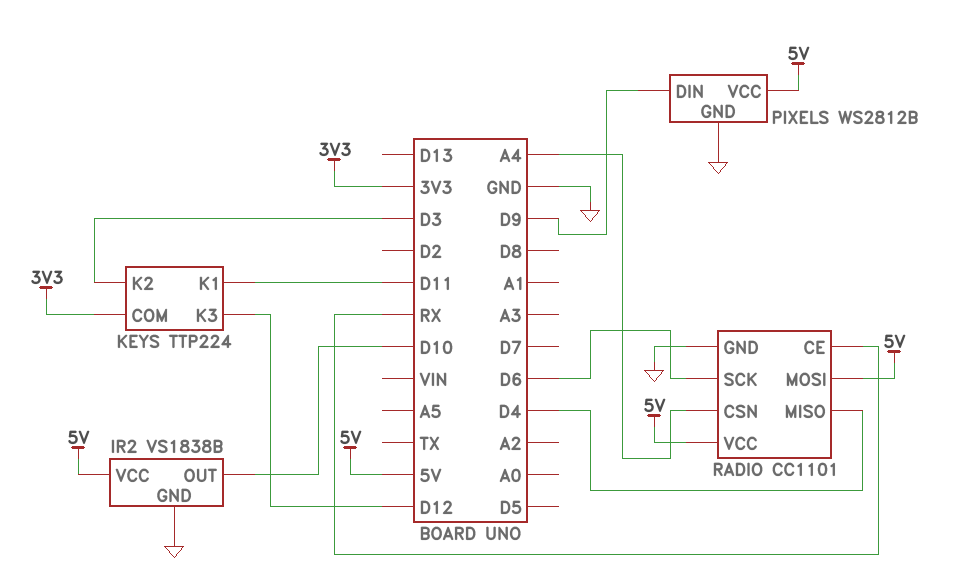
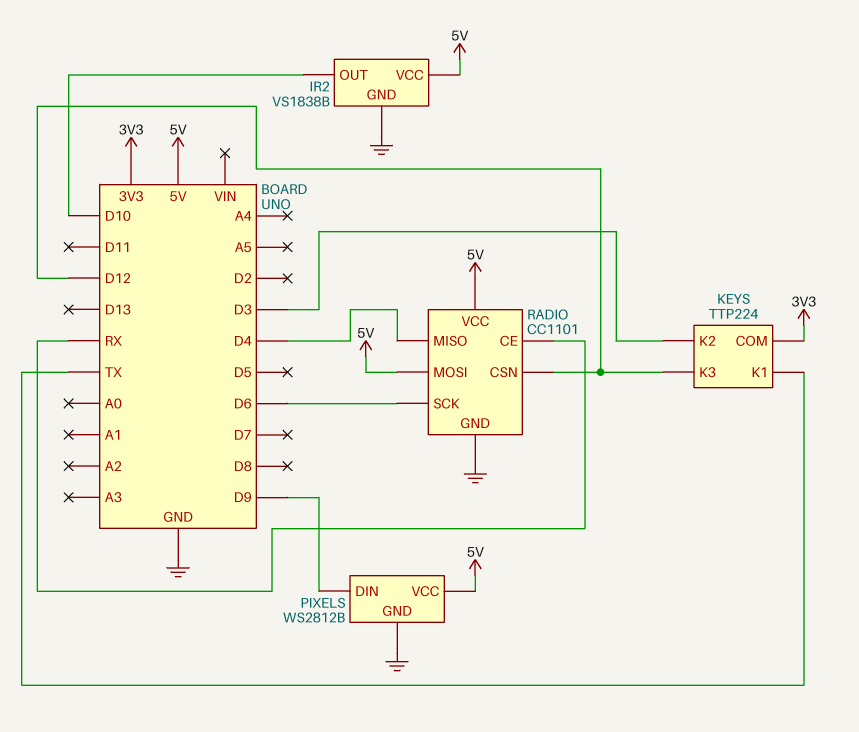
KEYS pin K1: D11 -> TX
RADIO pin CSN: A4 -> D12

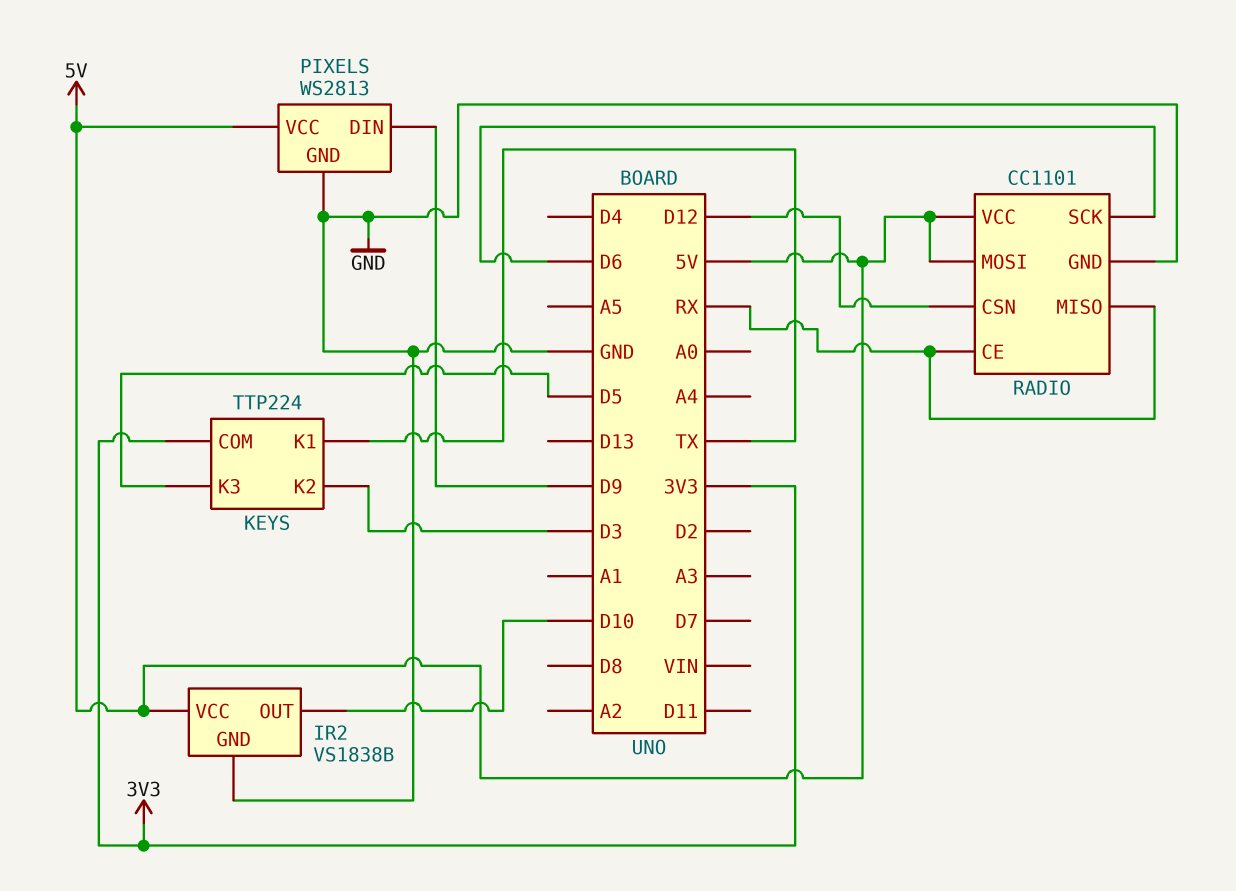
KEYS pin K3: D12 -> D5
PIXELS: WS2812B -> WS2813
RADIO pin MISO: D4 -> RX

